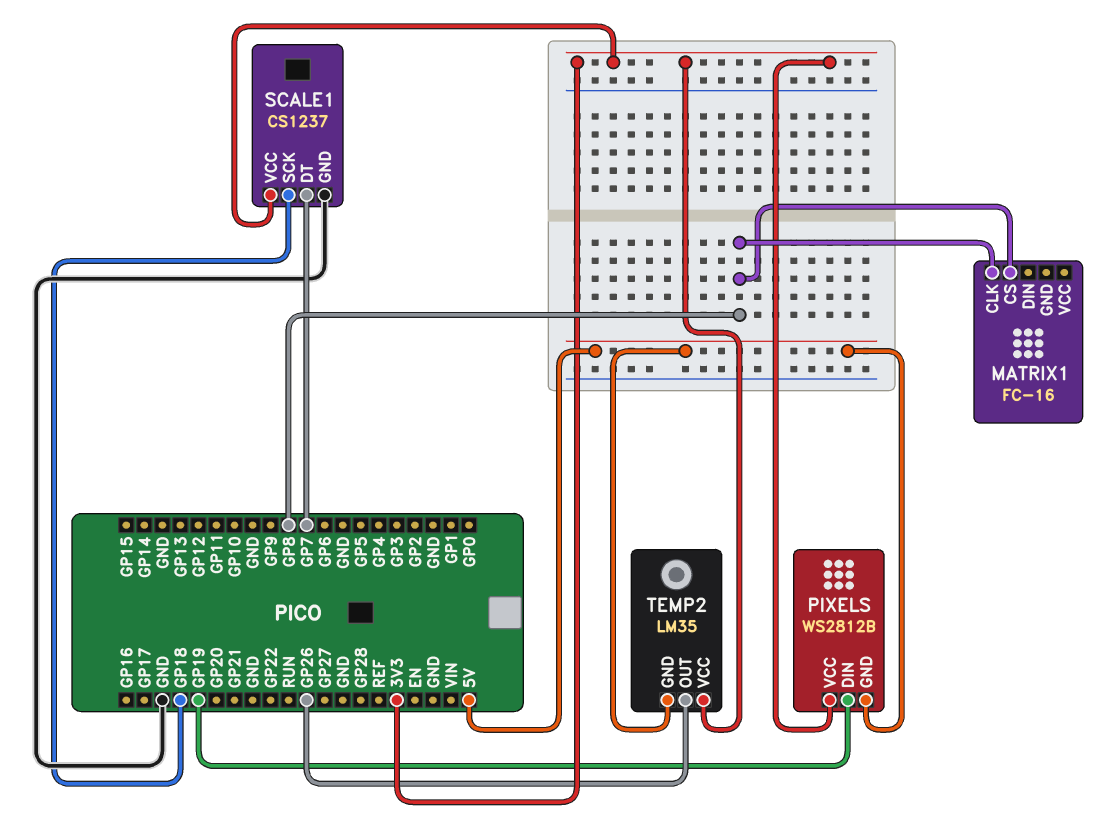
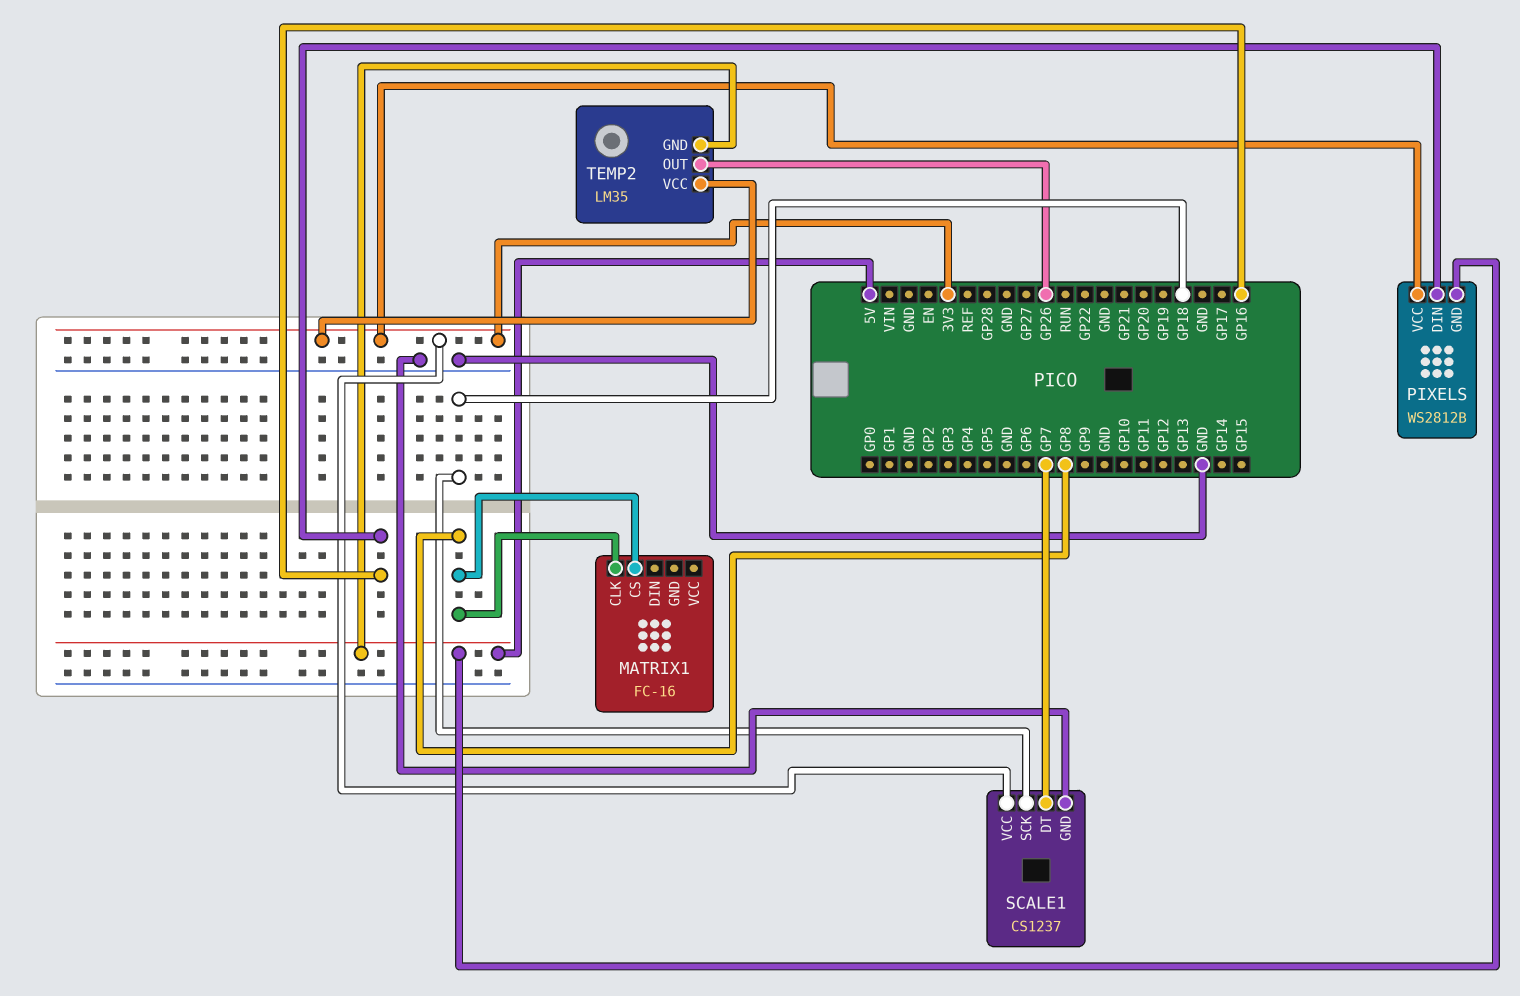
PIXELS pin DIN: GP19 -> GP16

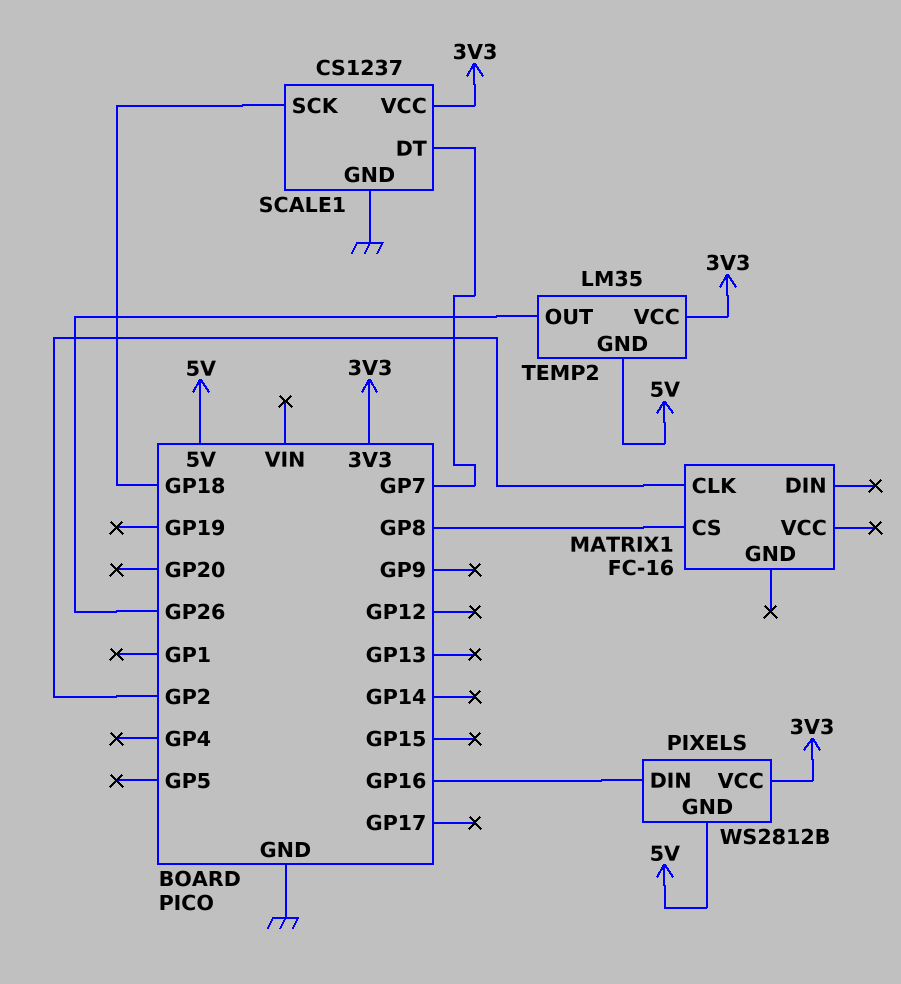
MATRIX1 pin CLK: GP8 -> GP2

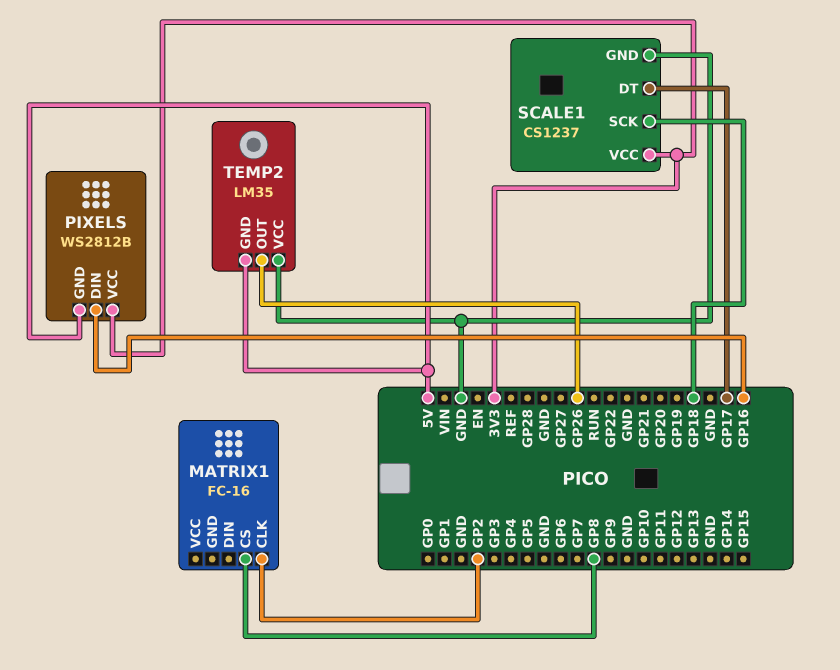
SCALE1 pin DT: GP7 -> GP17
TEMP2 pin VCC: 3V3 -> GND

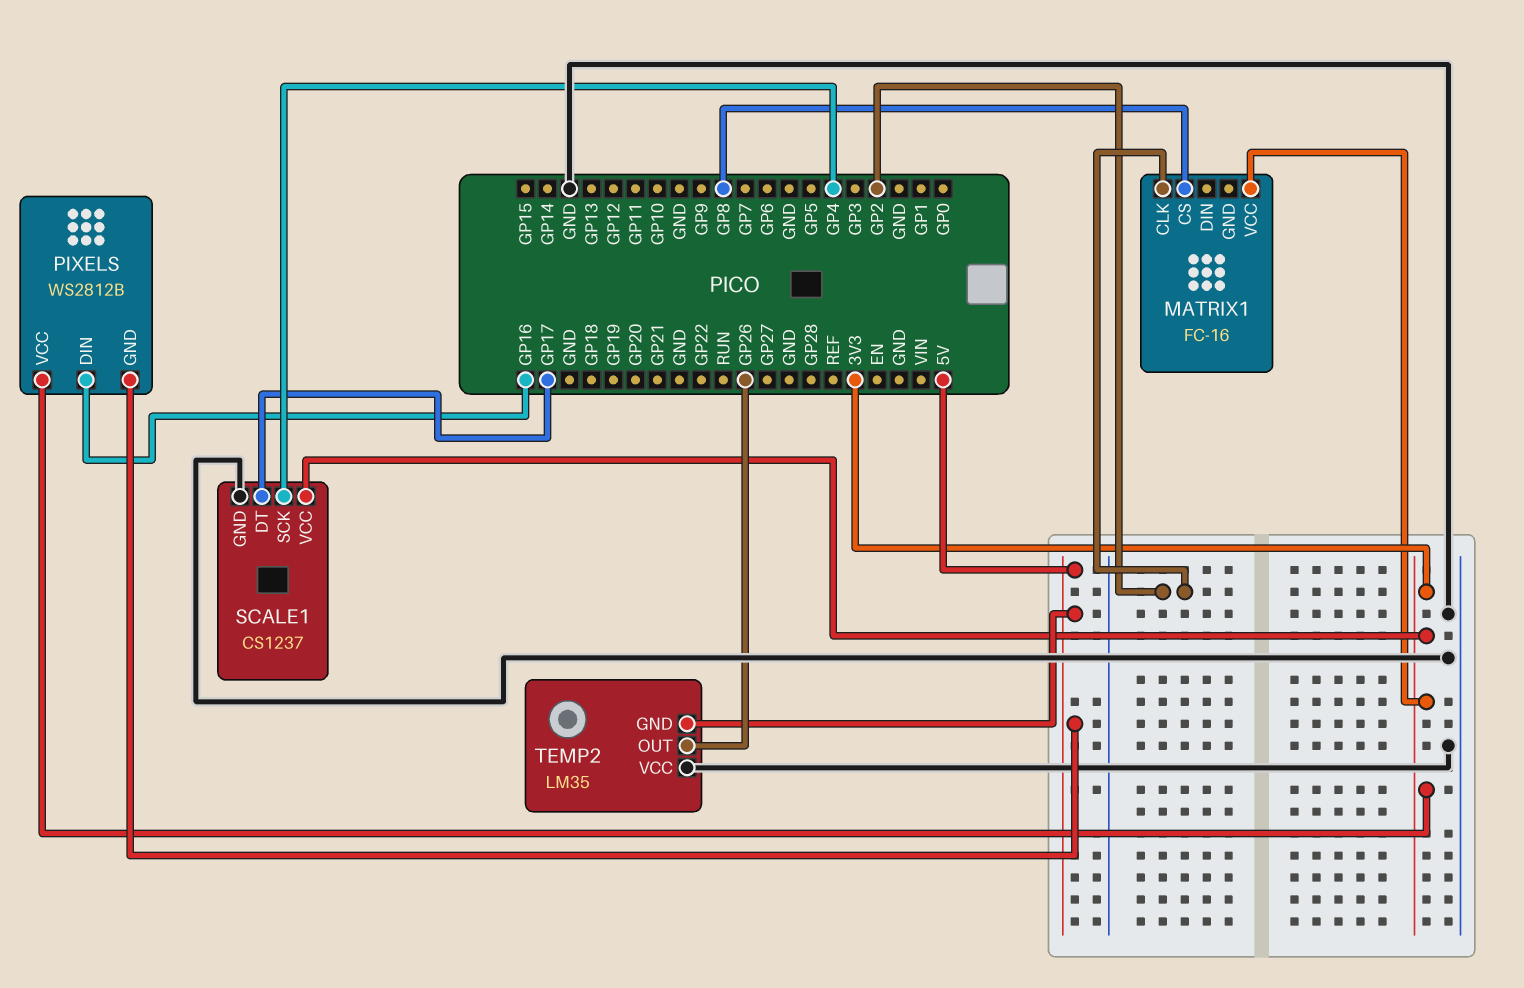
MATRIX1 pin VCC: none -> 3V3
SCALE1 pin SCK: GP18 -> GP4

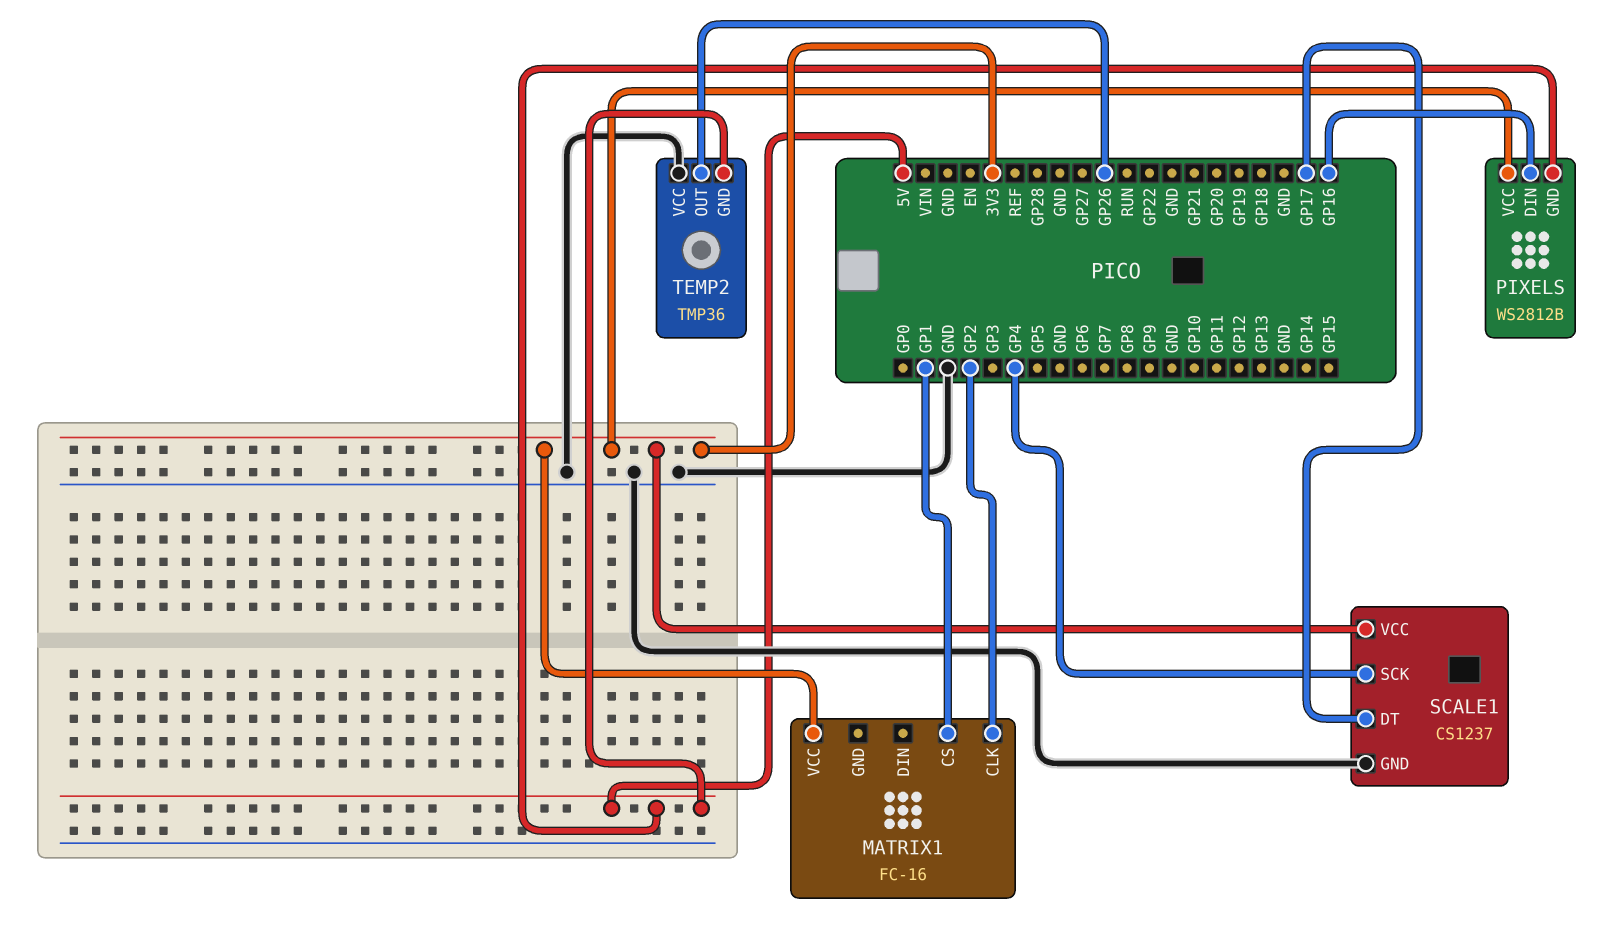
MATRIX1 pin CS: GP8 -> GP1
TEMP2: LM35 -> TMP36

